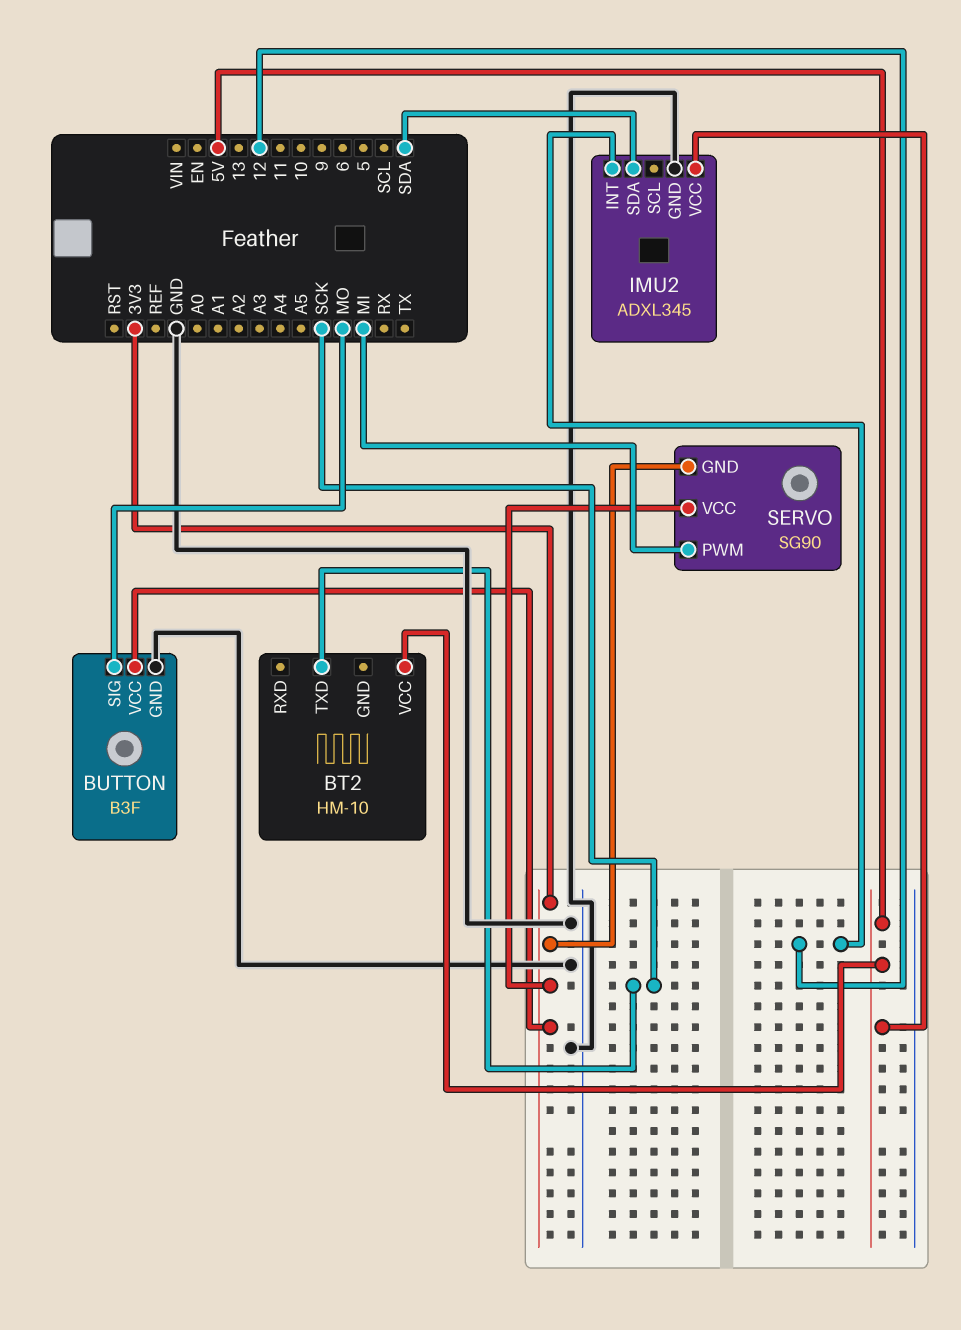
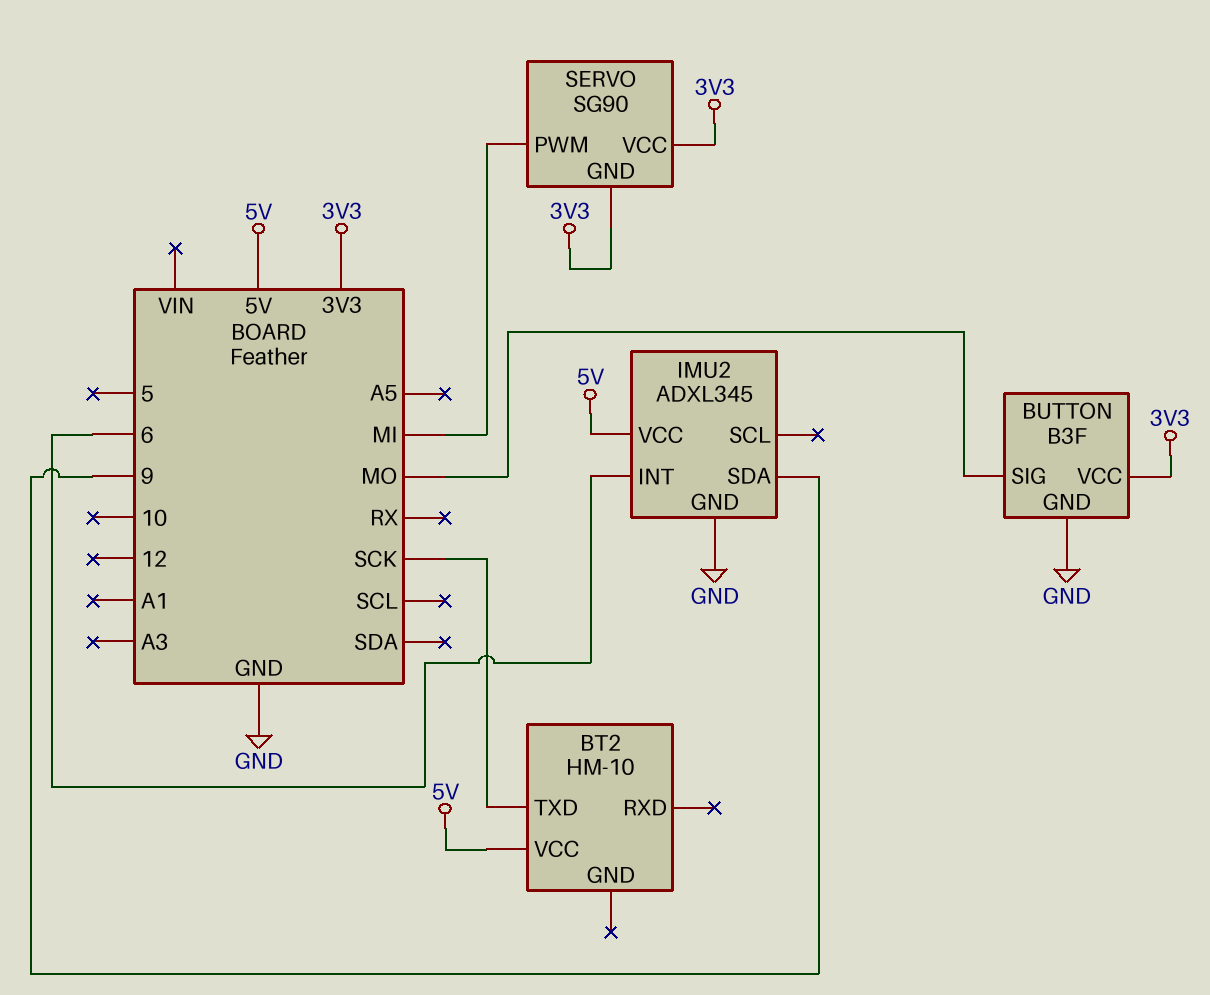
IMU2 pin INT: 12 -> 6
IMU2 pin SDA: SDA -> 9

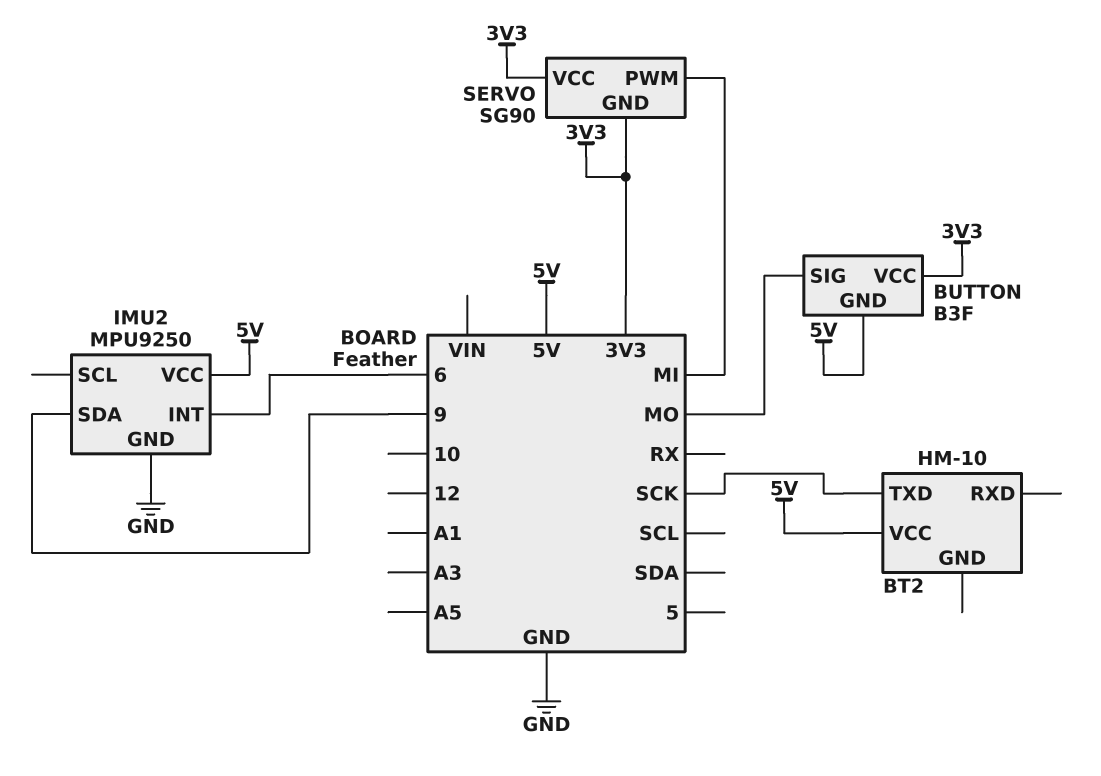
BUTTON pin GND: GND -> 5V
IMU2: ADXL345 -> MPU9250

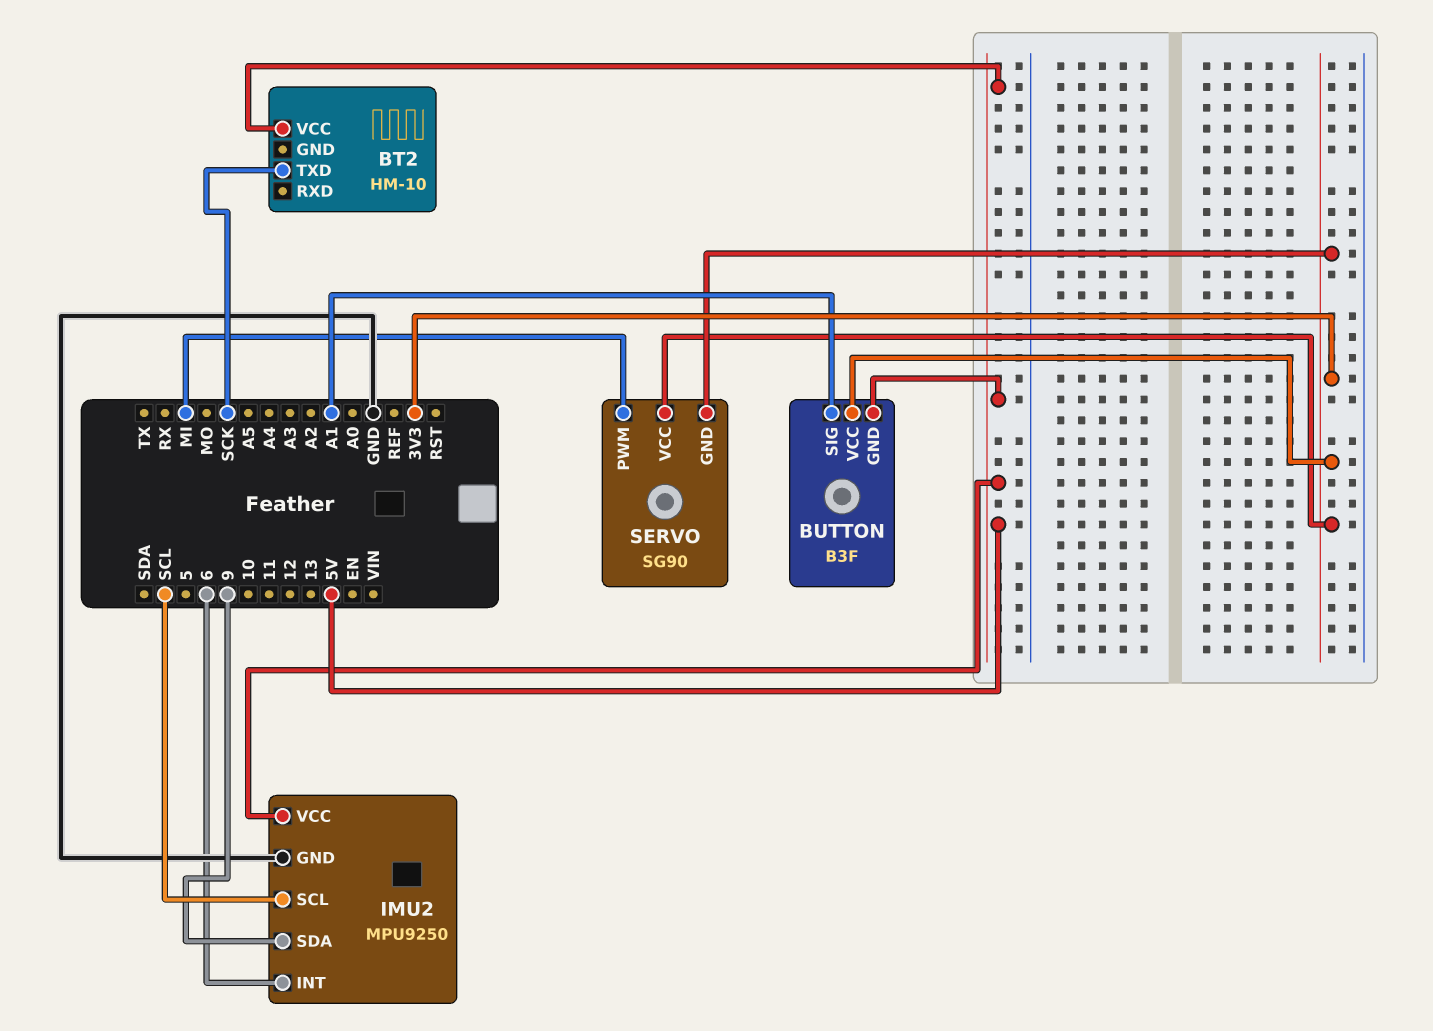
BUTTON pin SIG: MO -> A1
IMU2 pin SCL: none -> SCL

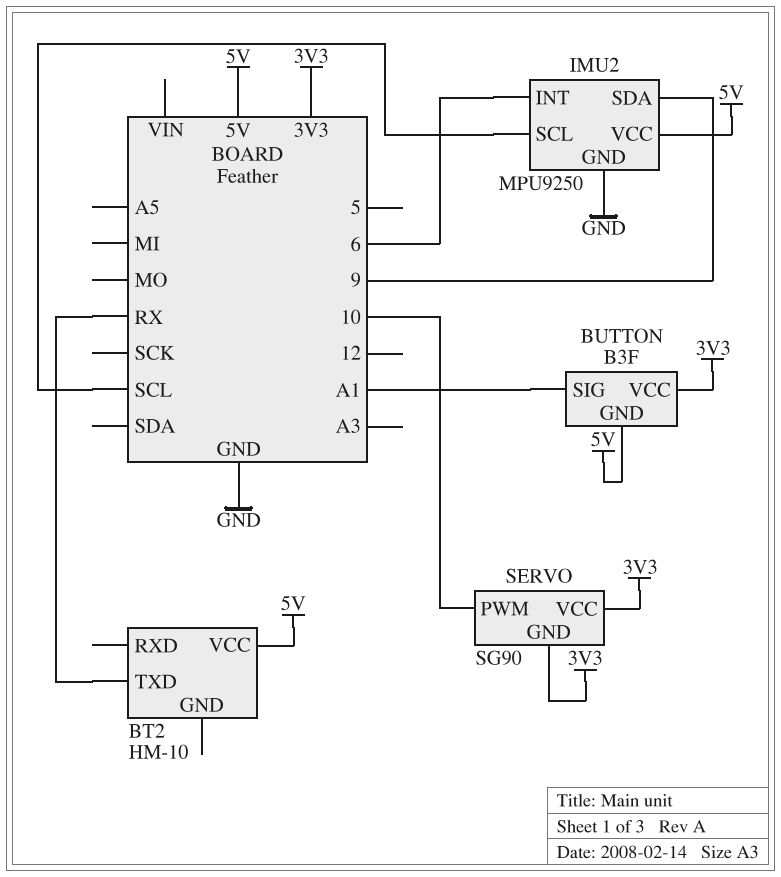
BT2 pin TXD: SCK -> RX
SERVO pin PWM: MI -> 10

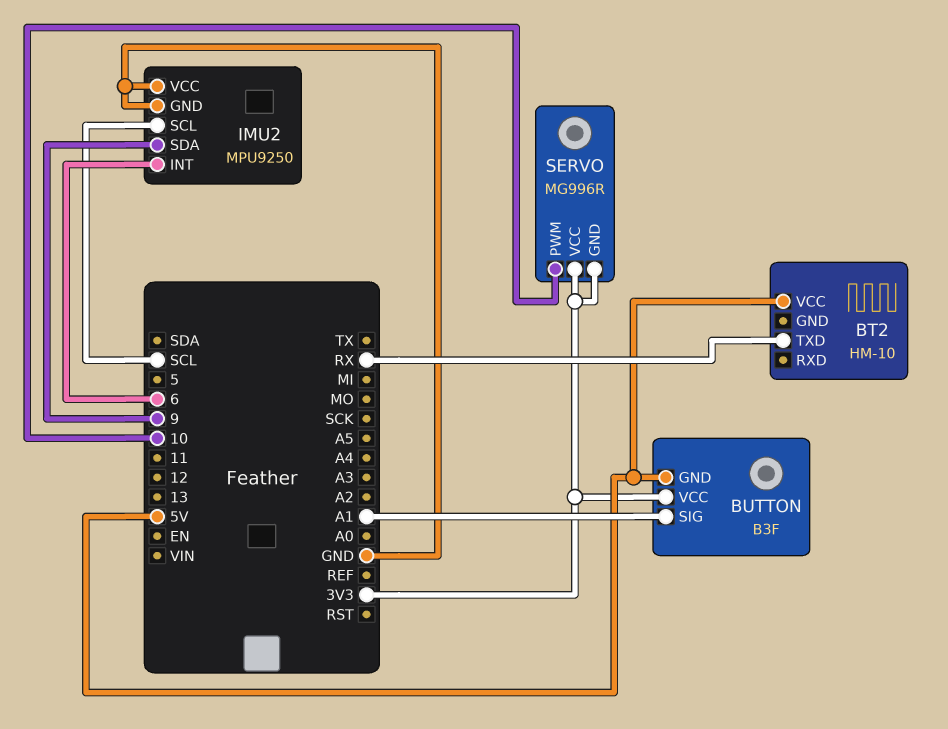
IMU2 pin VCC: 5V -> GND
SERVO: SG90 -> MG996R

